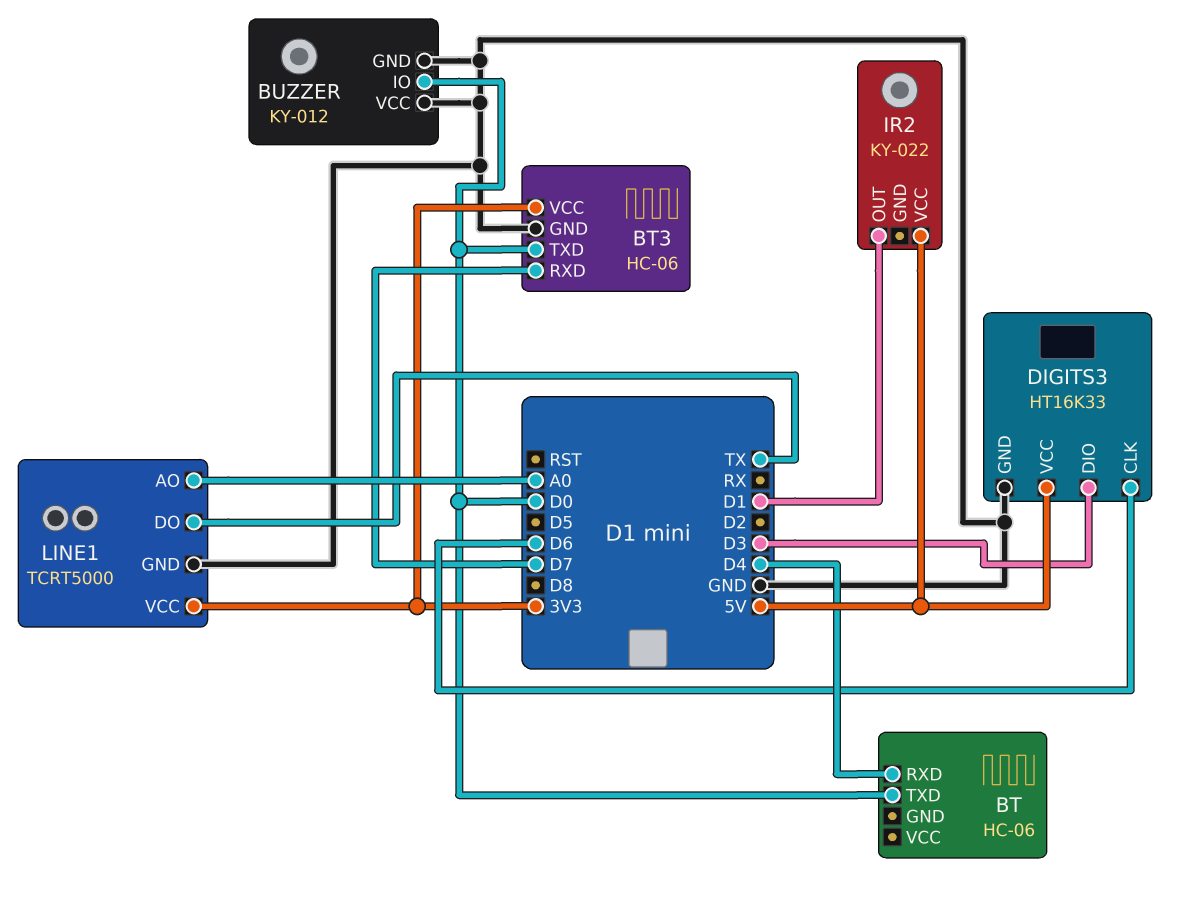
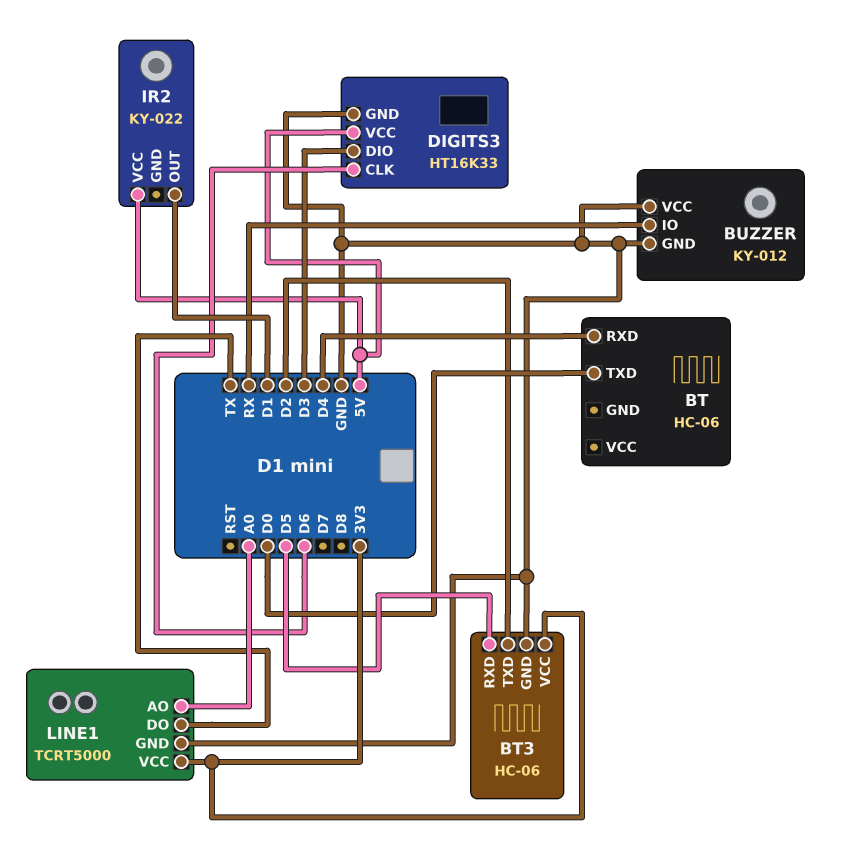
BT3 pin RXD: D7 -> D5
BT3 pin TXD: D0 -> D2
BUZZER pin IO: D0 -> RX

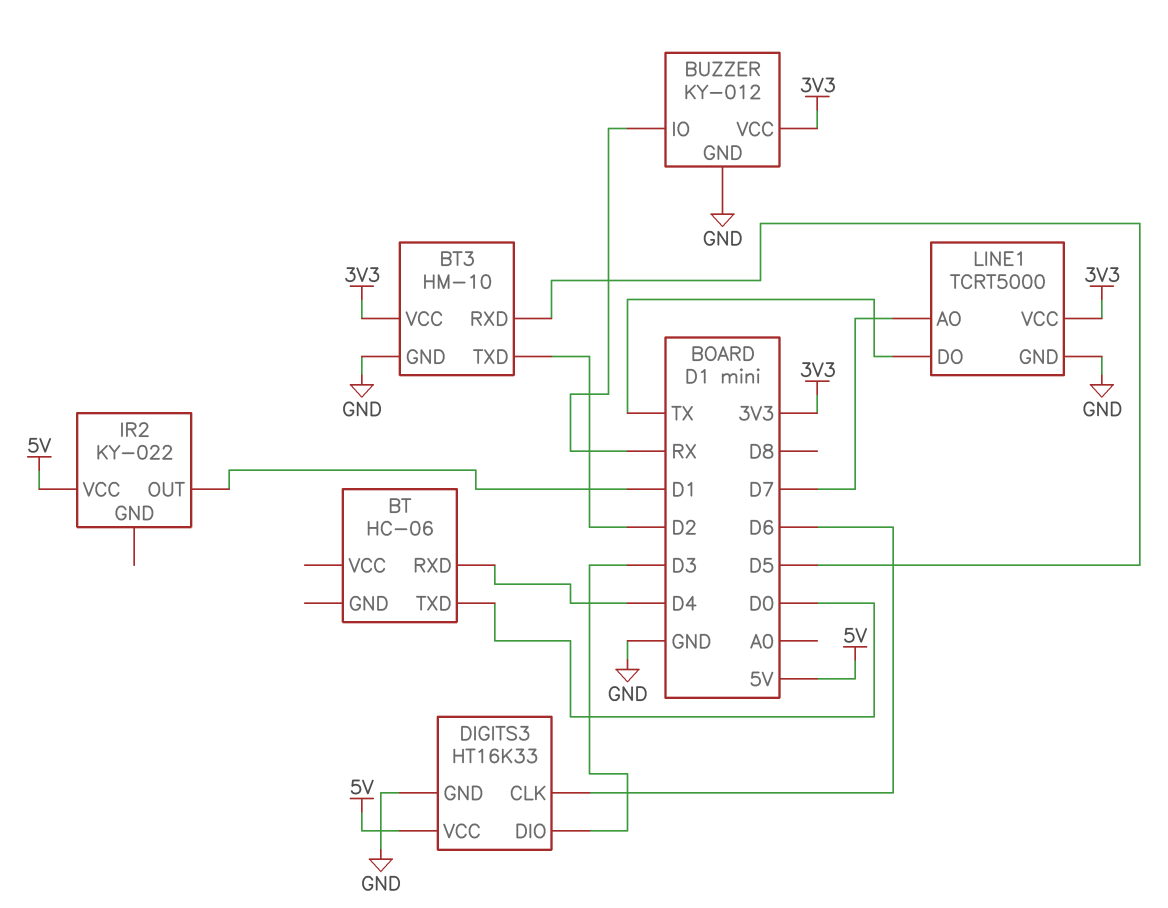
BT3: HC-06 -> HM-10
BUZZER pin VCC: GND -> 3V3
LINE1 pin AO: A0 -> D7

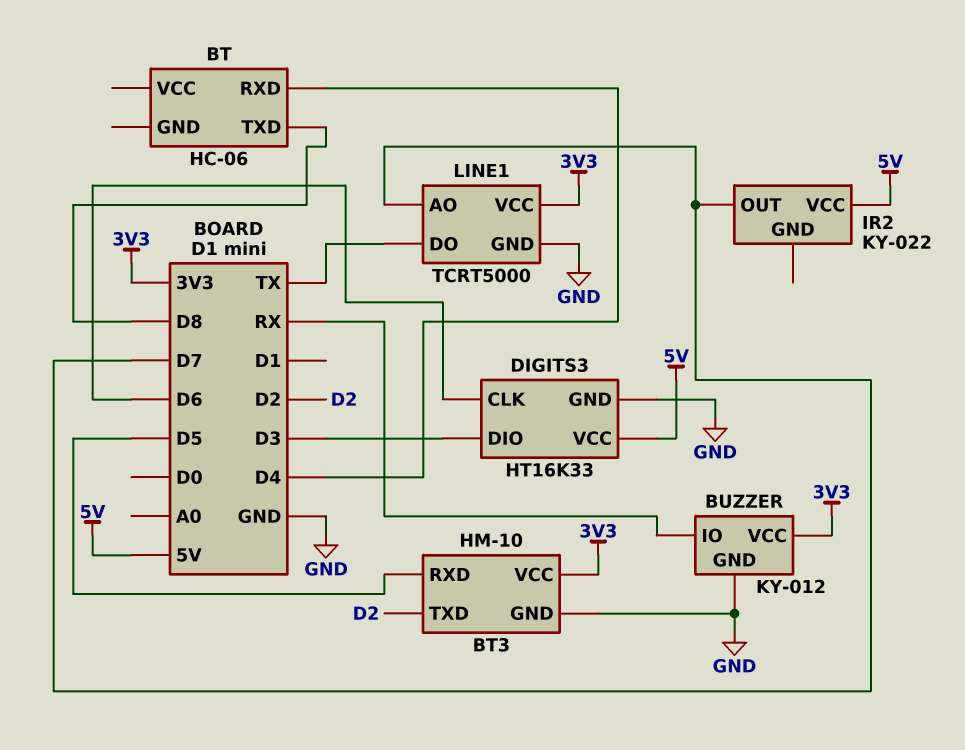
BT pin TXD: D0 -> D8
IR2 pin OUT: D1 -> D7

